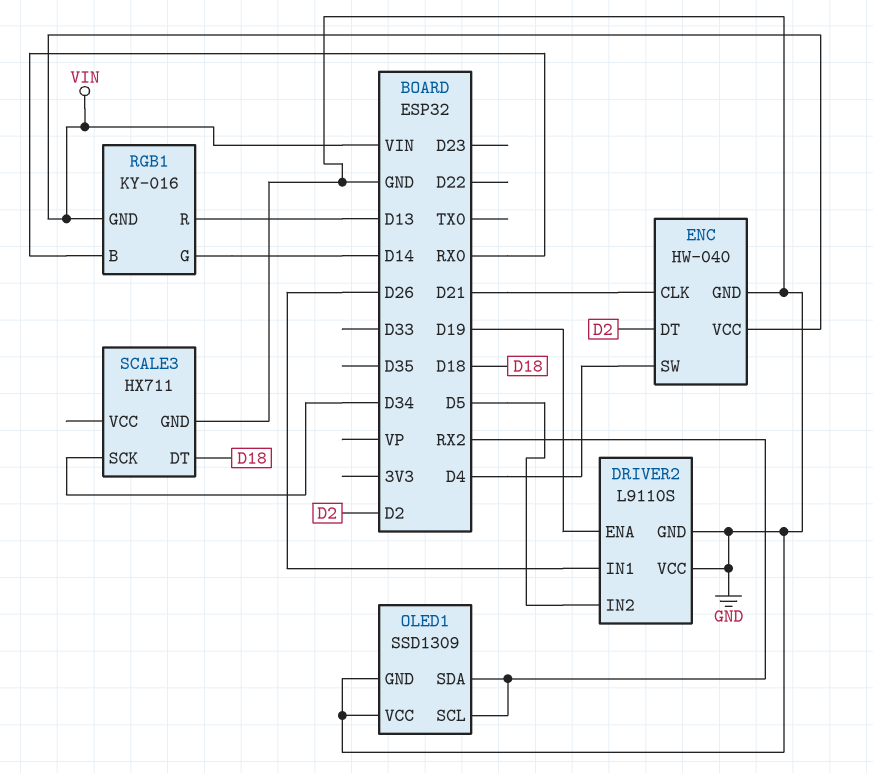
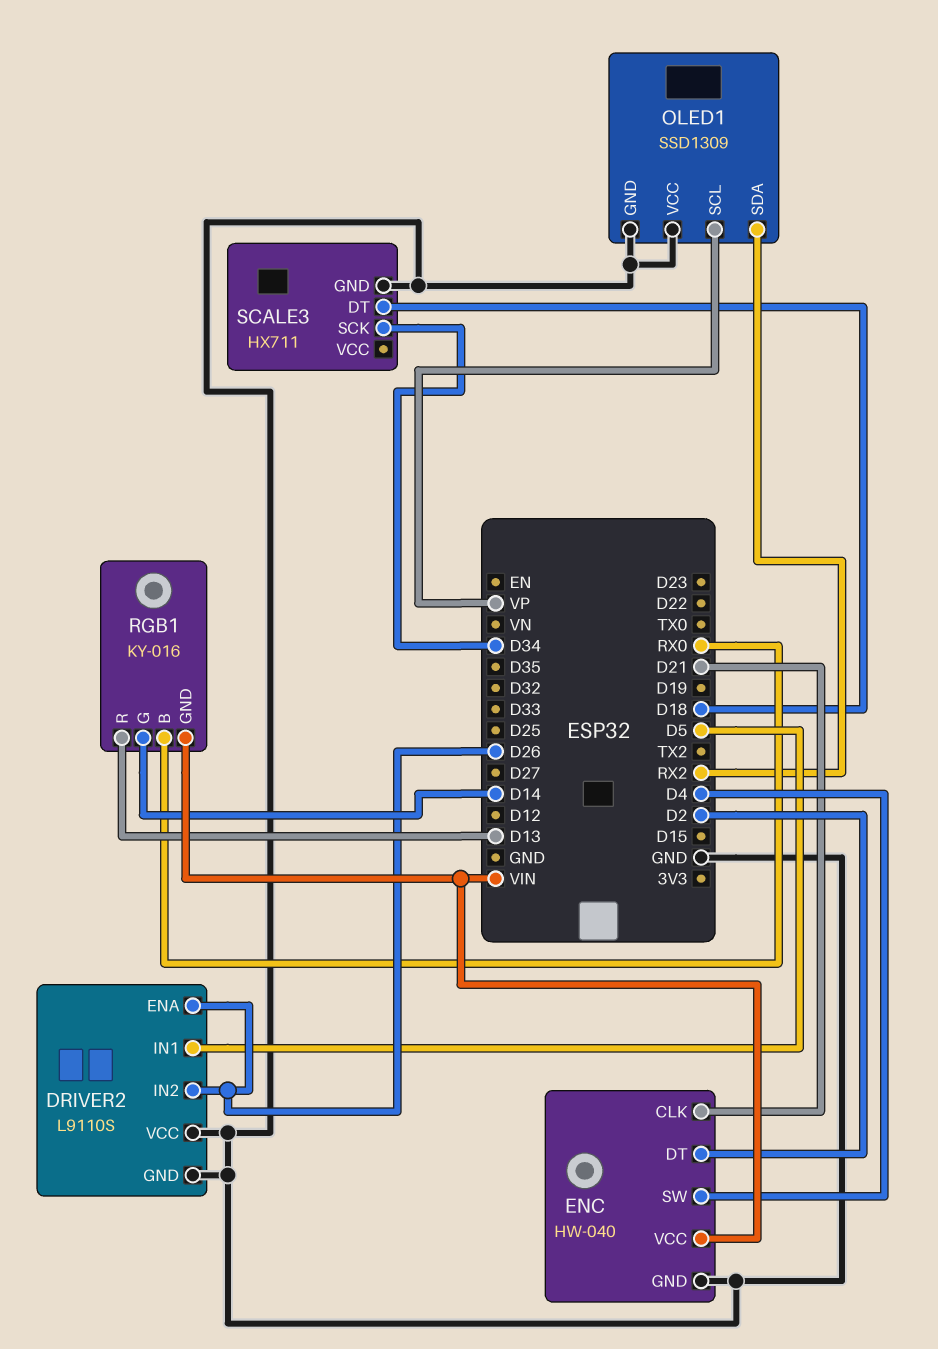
DRIVER2 pin ENA: D19 -> D26
DRIVER2 pin IN1: D26 -> D5
DRIVER2 pin IN2: D5 -> D26
OLED1 pin SCL: RX2 -> VP

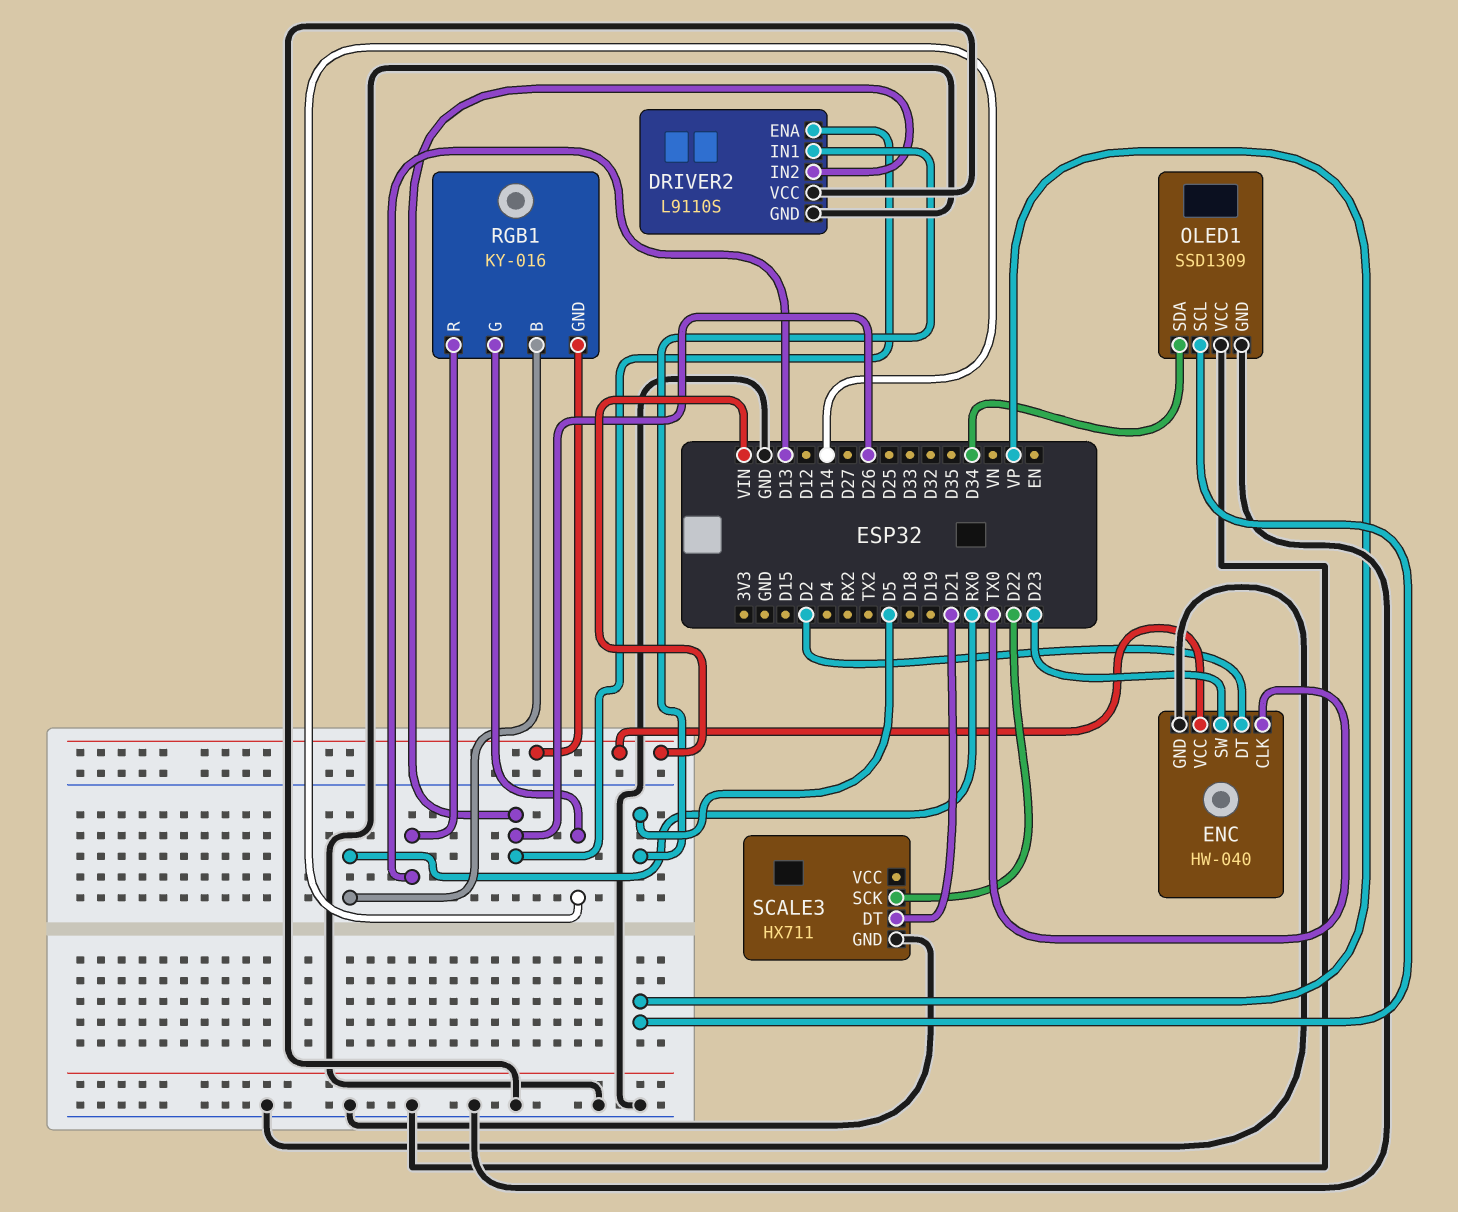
ENC pin CLK: D21 -> TX0
ENC pin SW: D4 -> D23
OLED1 pin SDA: RX2 -> D34
SCALE3 pin DT: D18 -> D21
SCALE3 pin SCK: D34 -> D22

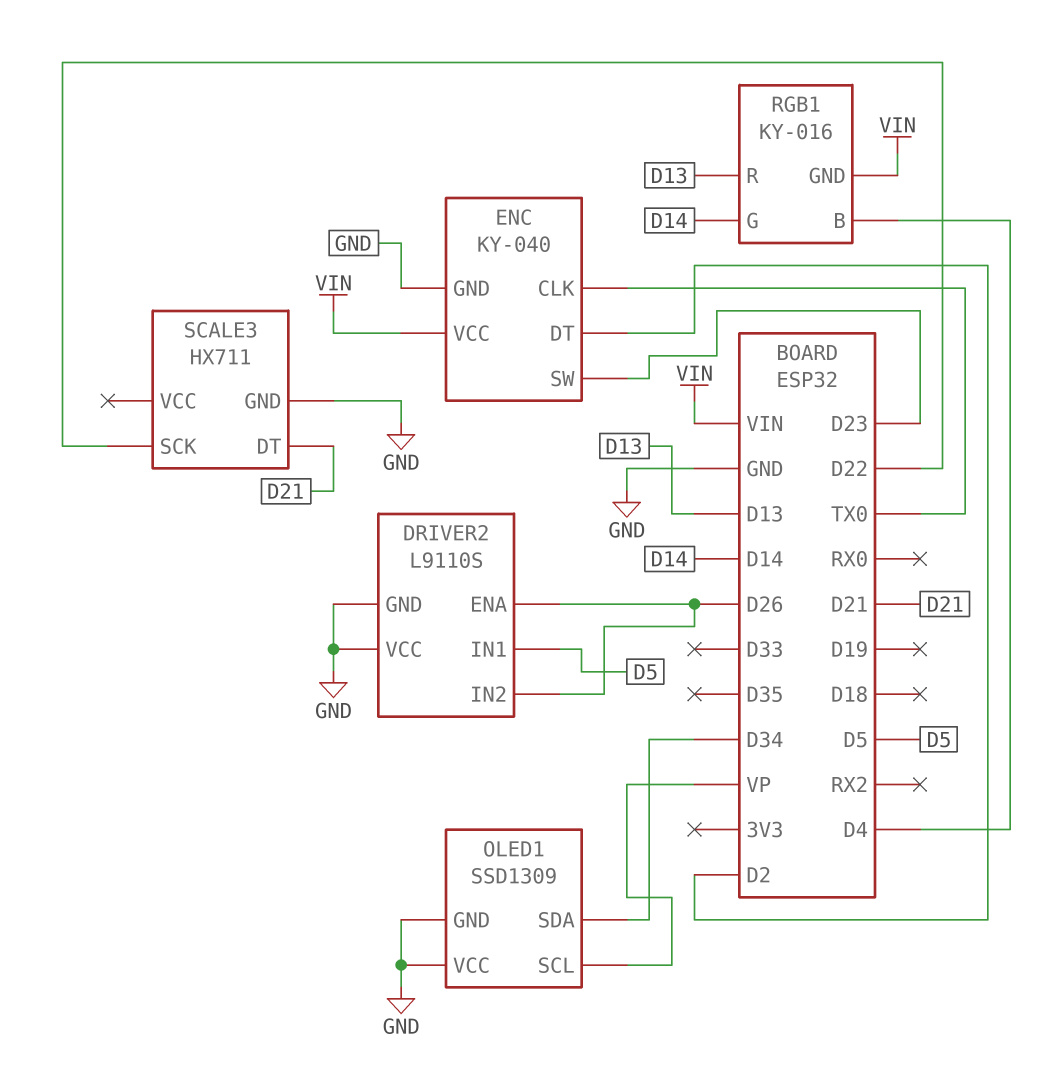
ENC: HW-040 -> KY-040
RGB1 pin B: RX0 -> D4

